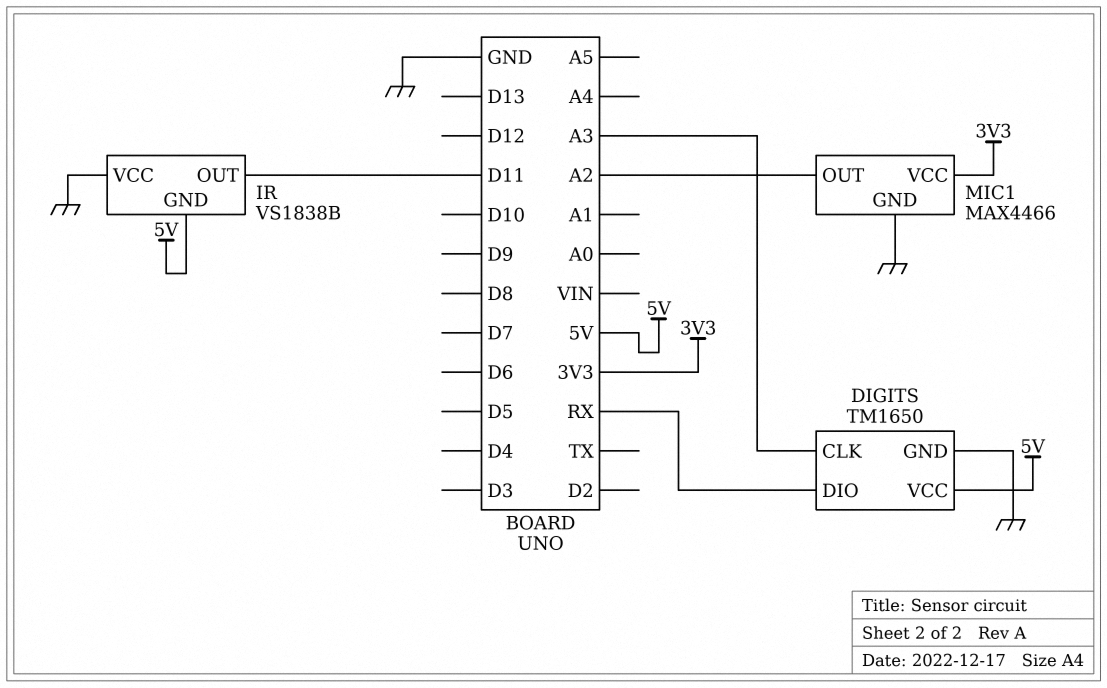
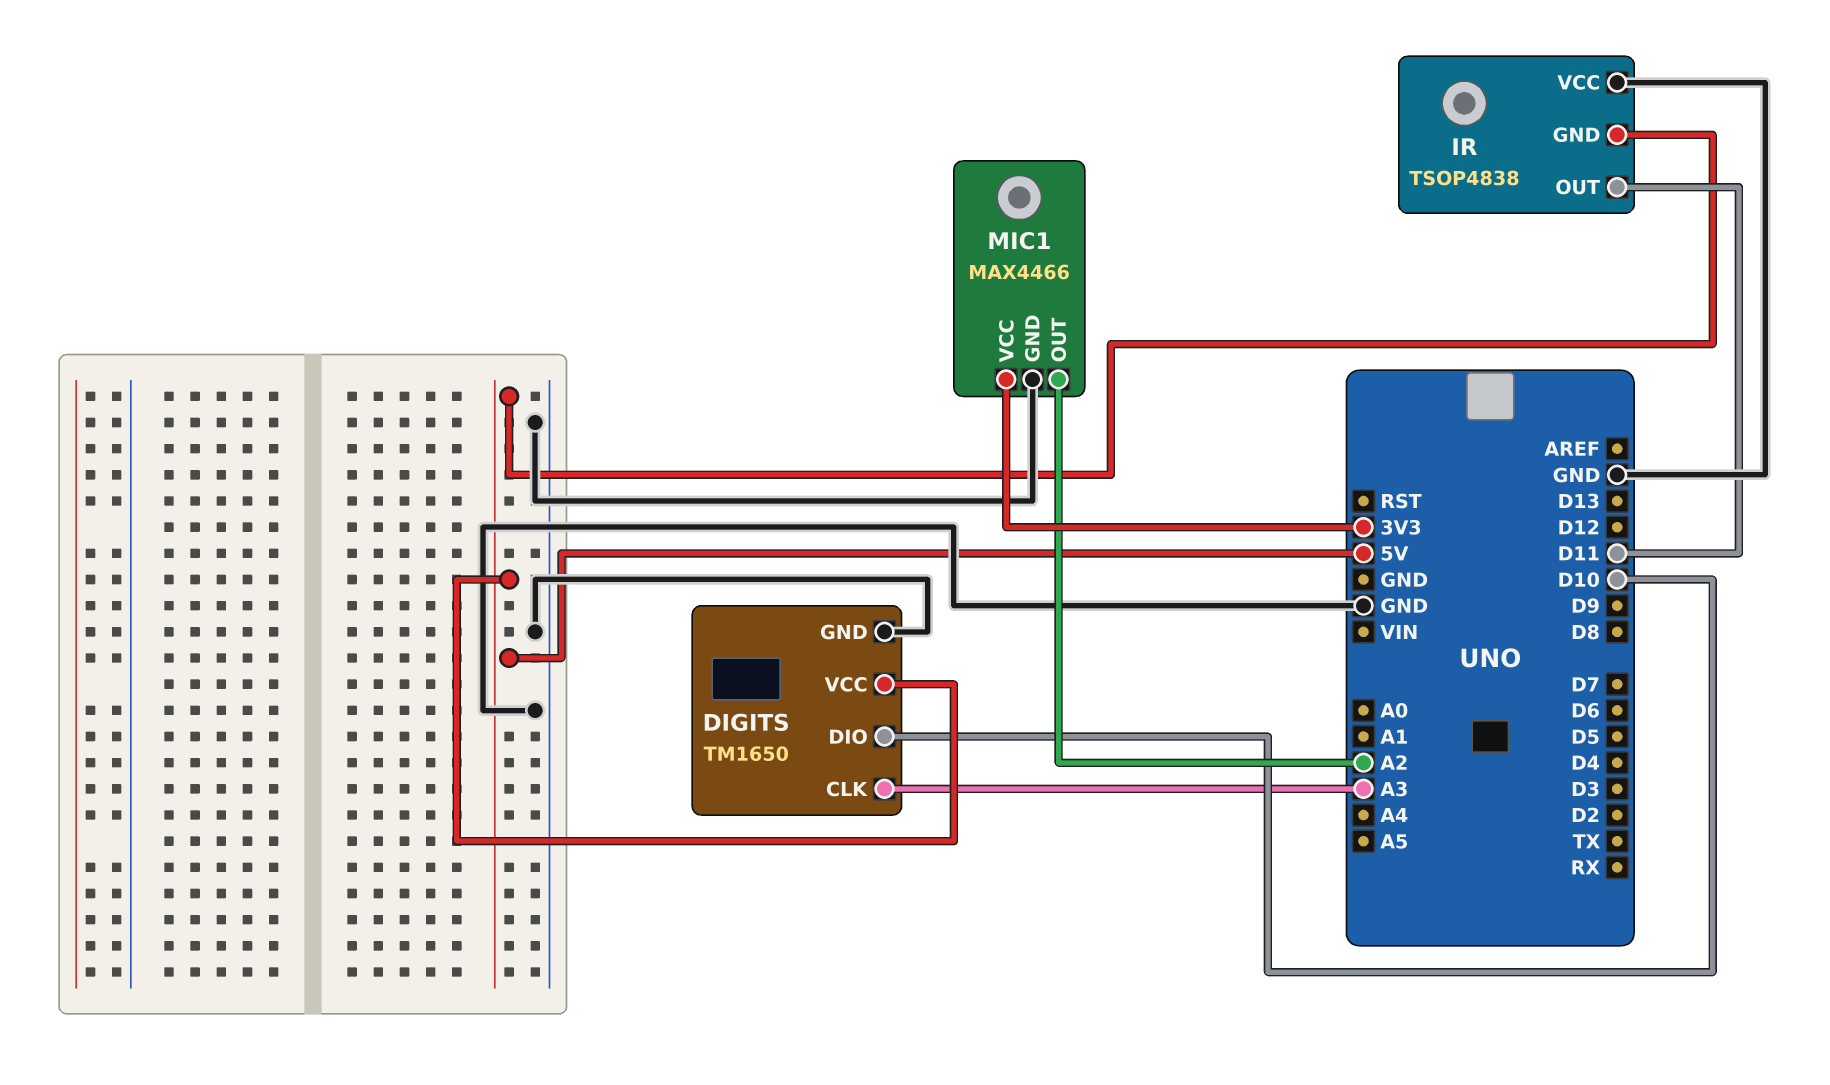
DIGITS pin DIO: RX -> D10
IR: VS1838B -> TSOP4838

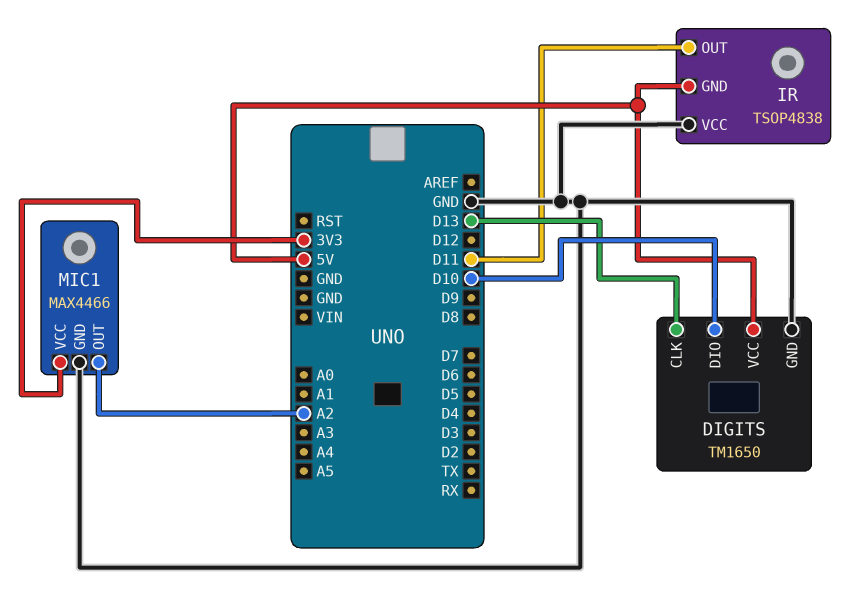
DIGITS pin CLK: A3 -> D13

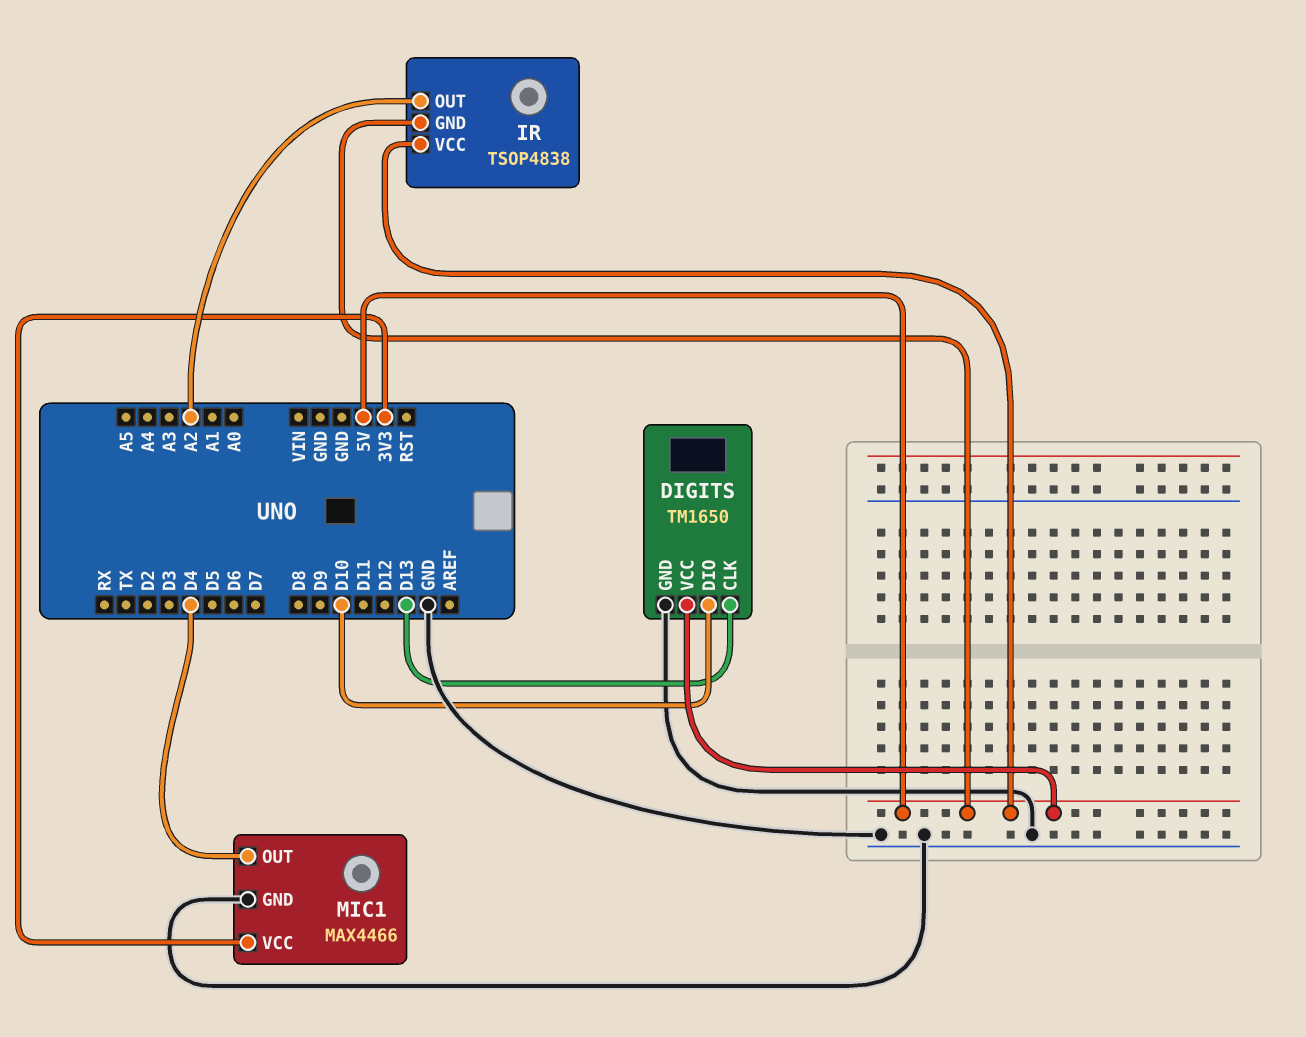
IR pin OUT: D11 -> A2
IR pin VCC: GND -> 5V
MIC1 pin OUT: A2 -> D4

